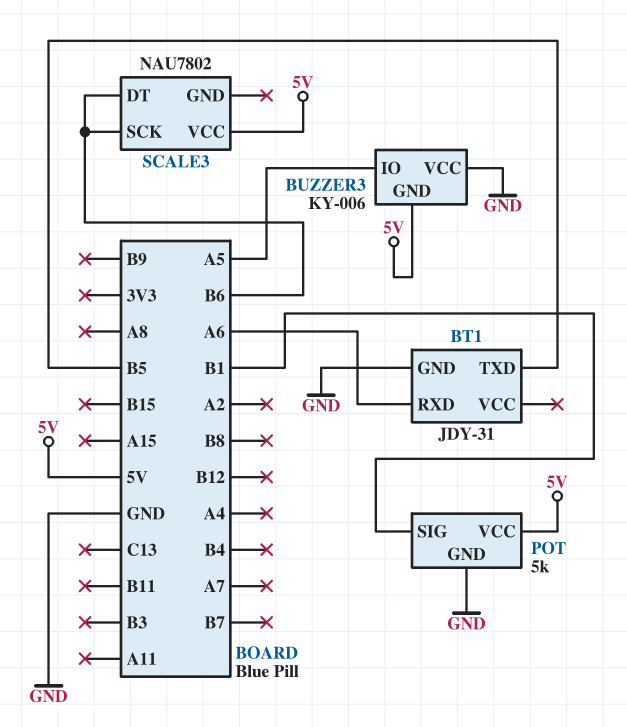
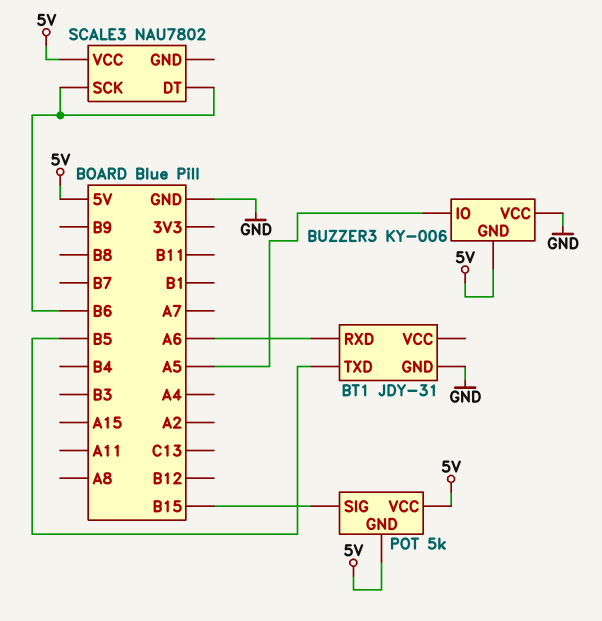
POT pin GND: GND -> 5V
POT pin SIG: B1 -> B15

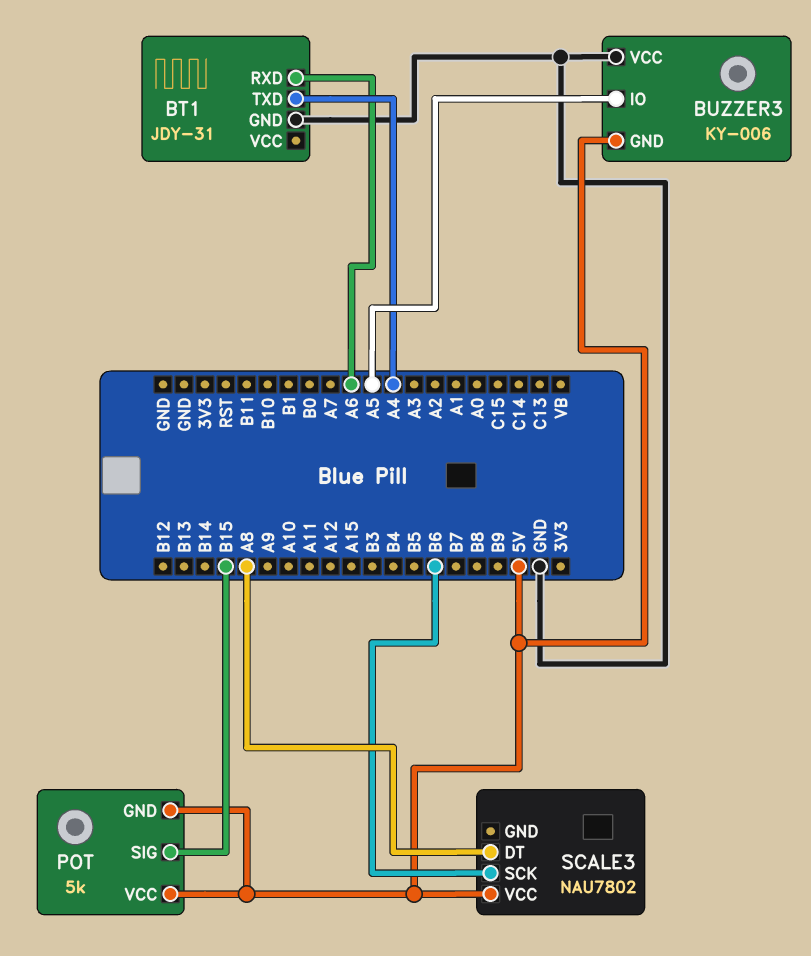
BT1 pin TXD: B5 -> A4
SCALE3 pin DT: B6 -> A8

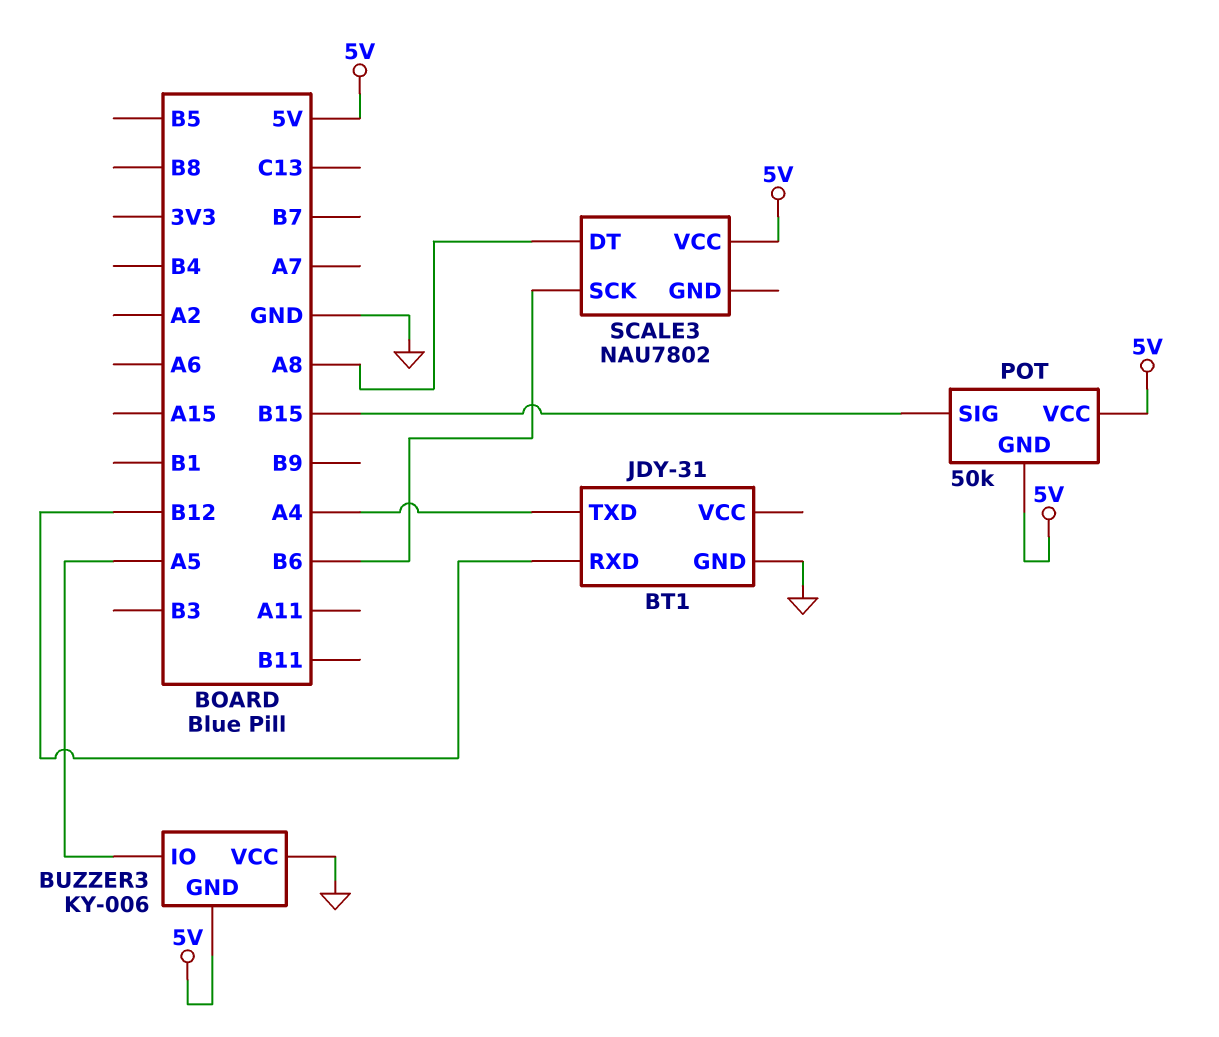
BT1 pin RXD: A6 -> B12
POT: 5k -> 50k

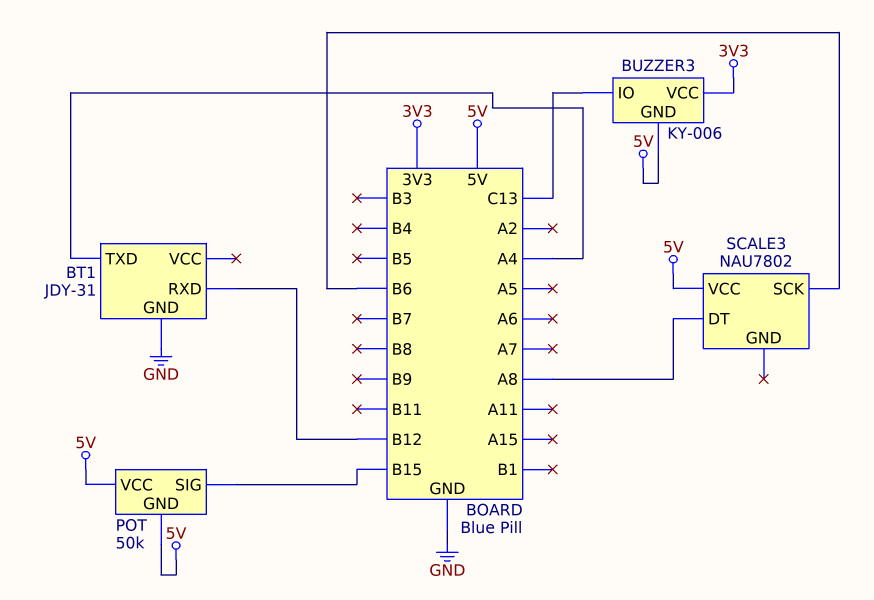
BUZZER3 pin IO: A5 -> C13
BUZZER3 pin VCC: GND -> 3V3

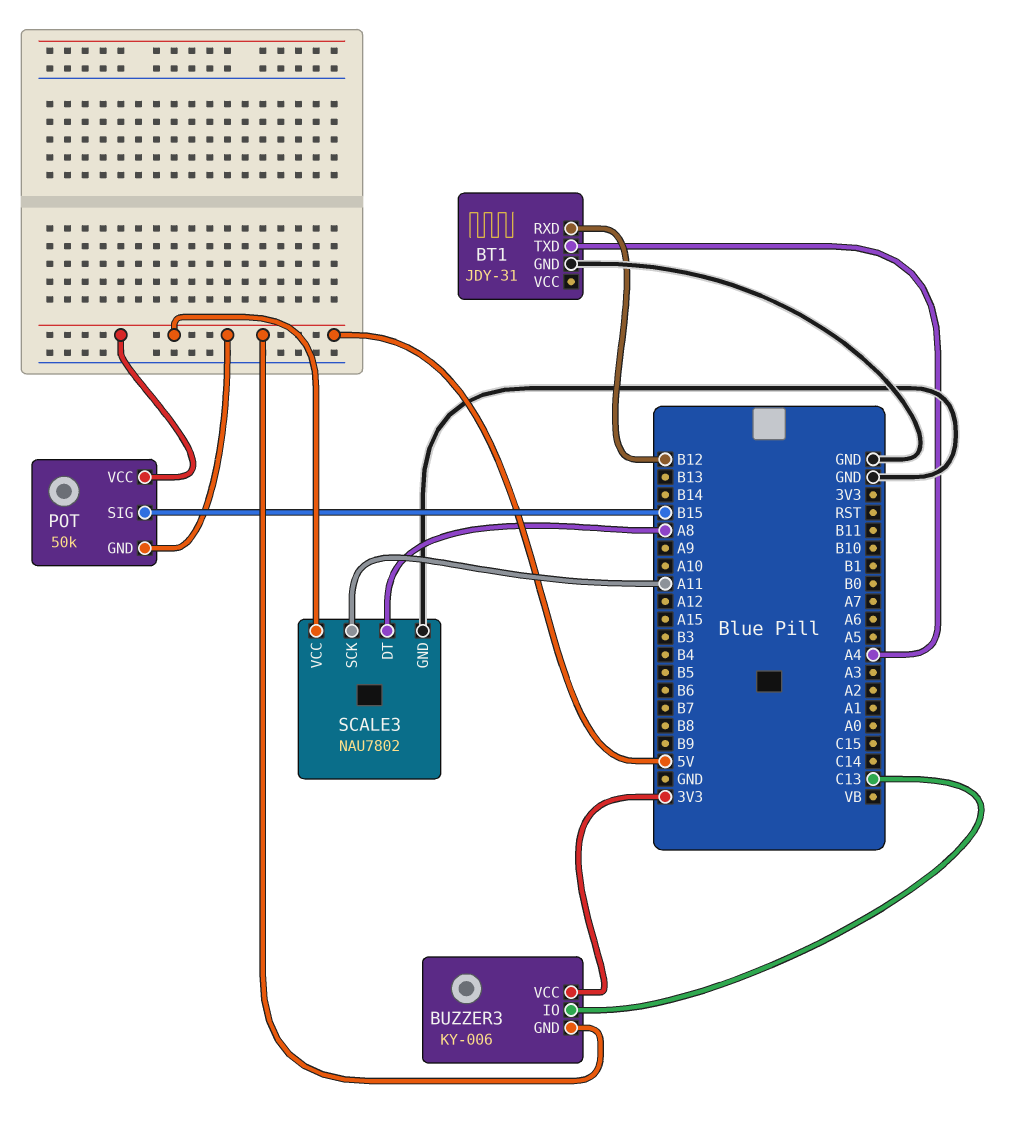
SCALE3 pin GND: none -> GND
SCALE3 pin SCK: B6 -> A11

